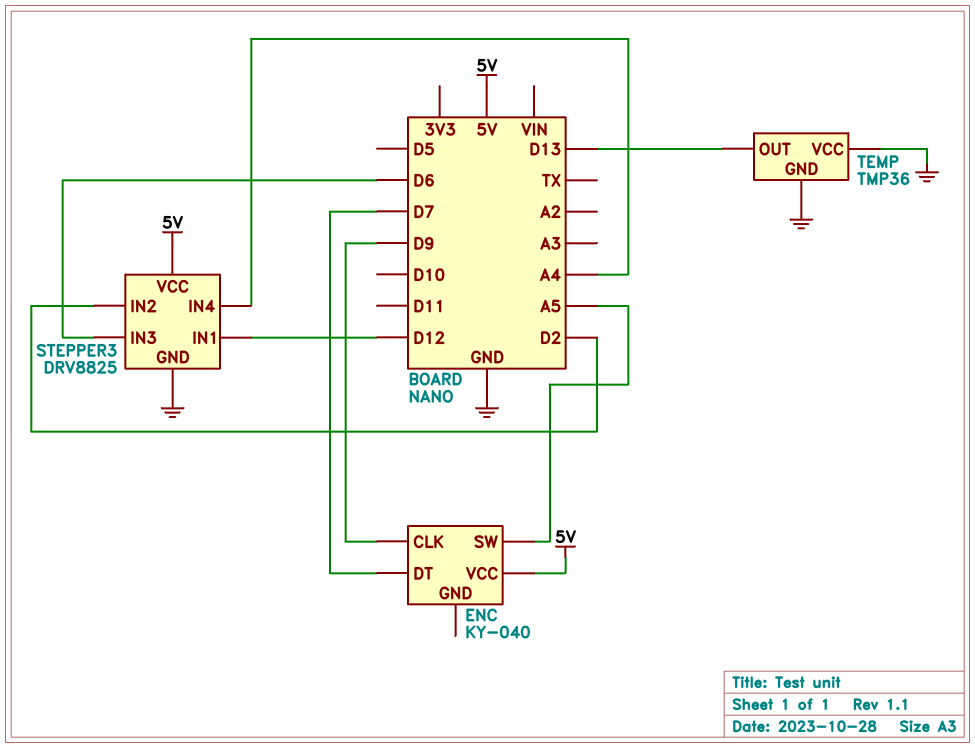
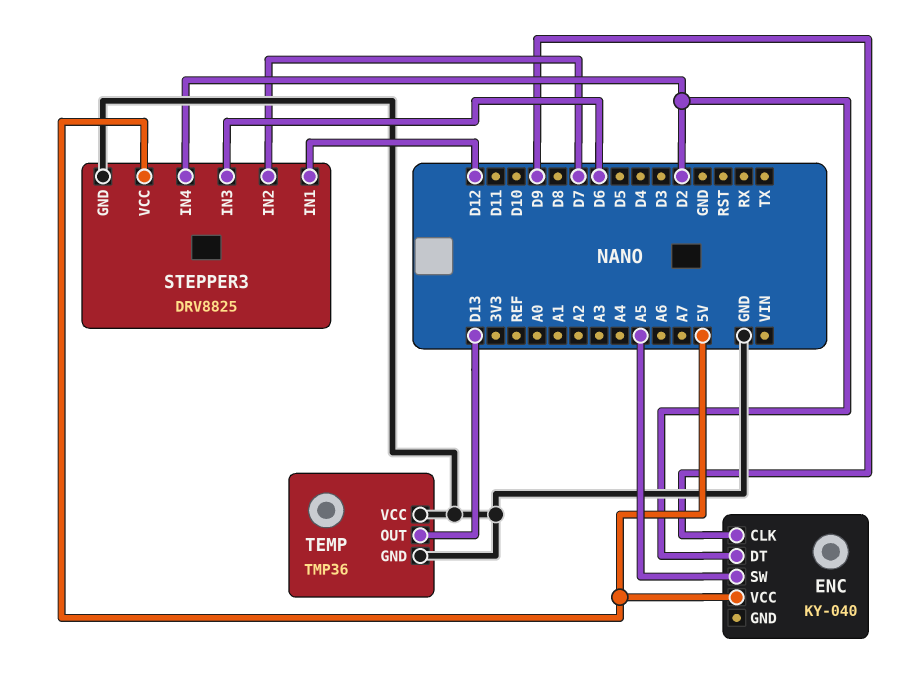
ENC pin DT: D7 -> D2
STEPPER3 pin IN2: D2 -> D7
STEPPER3 pin IN4: A4 -> D2

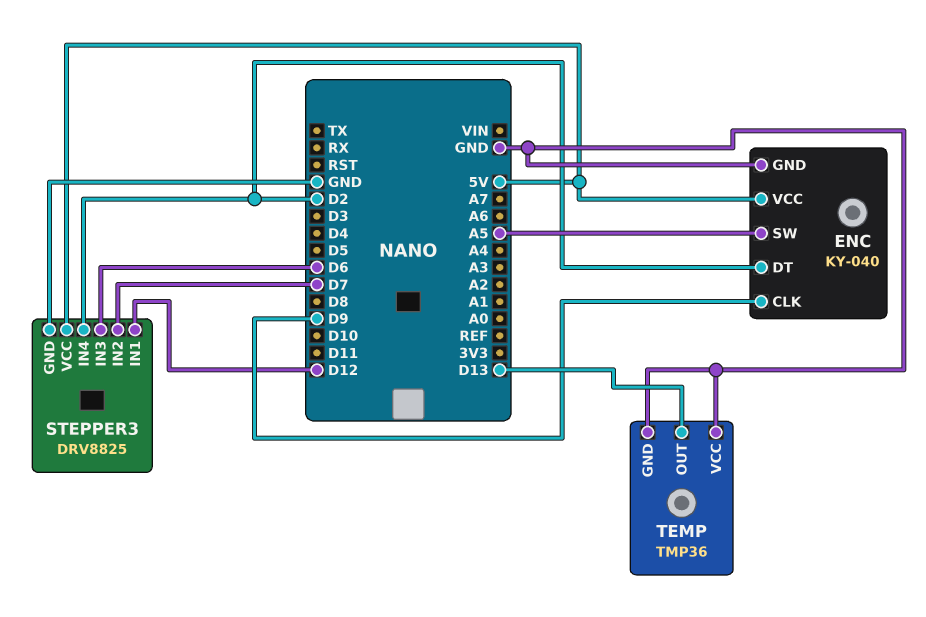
ENC pin GND: none -> GND

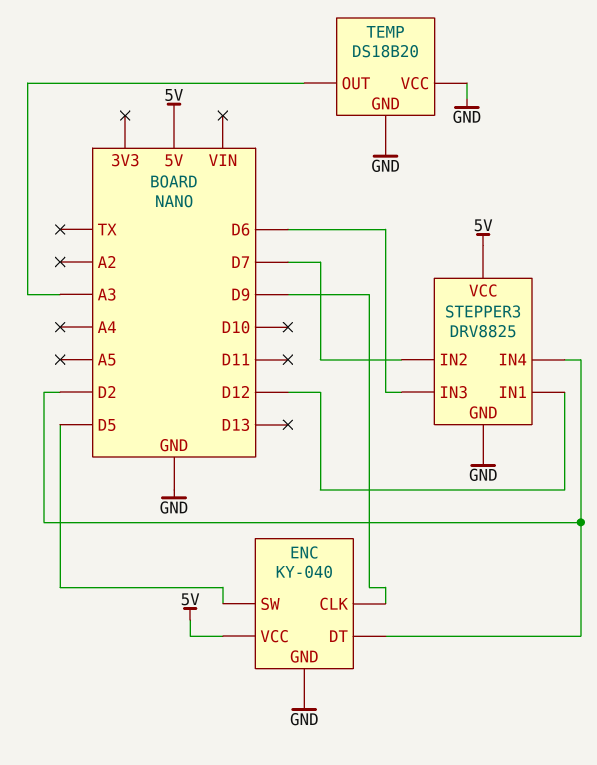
ENC pin SW: A5 -> D5
TEMP: TMP36 -> DS18B20
TEMP pin OUT: D13 -> A3

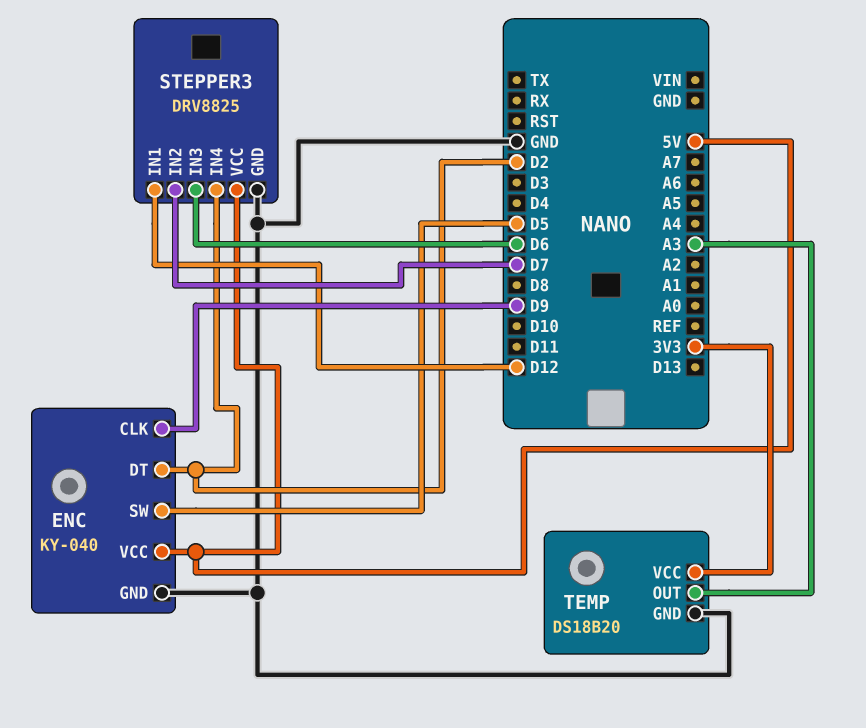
TEMP pin VCC: GND -> 3V3

